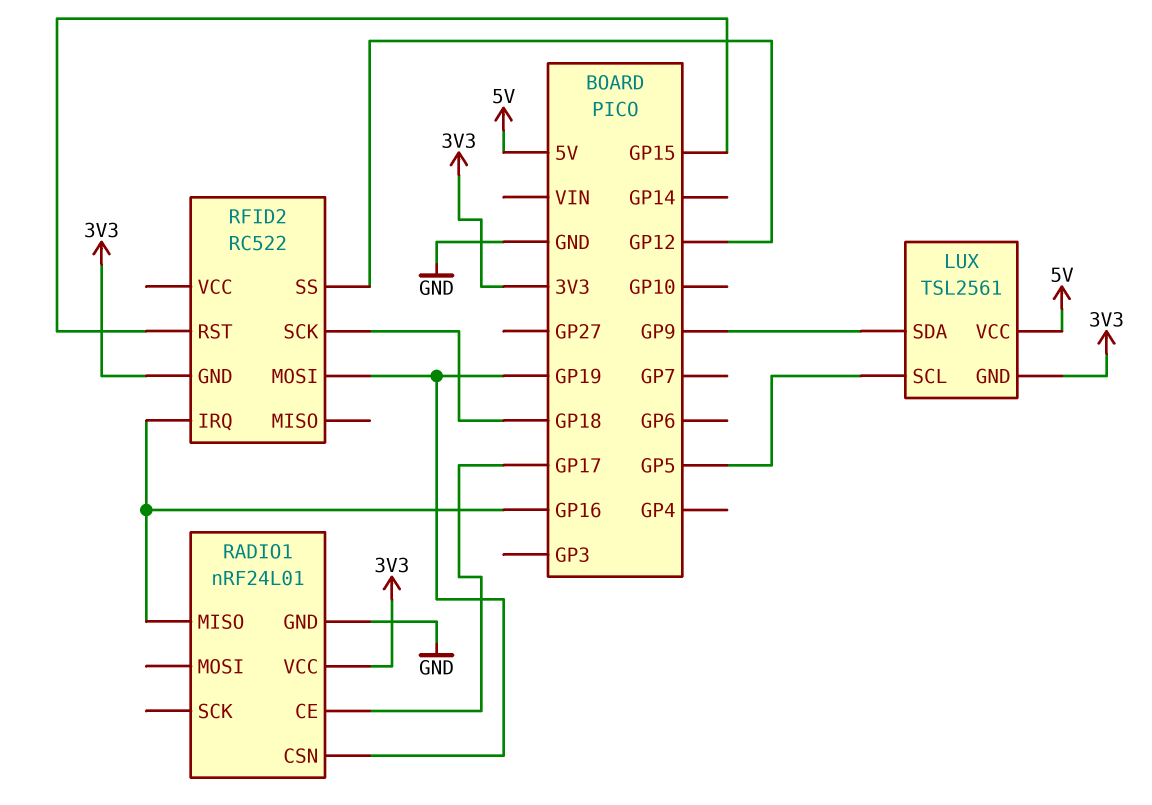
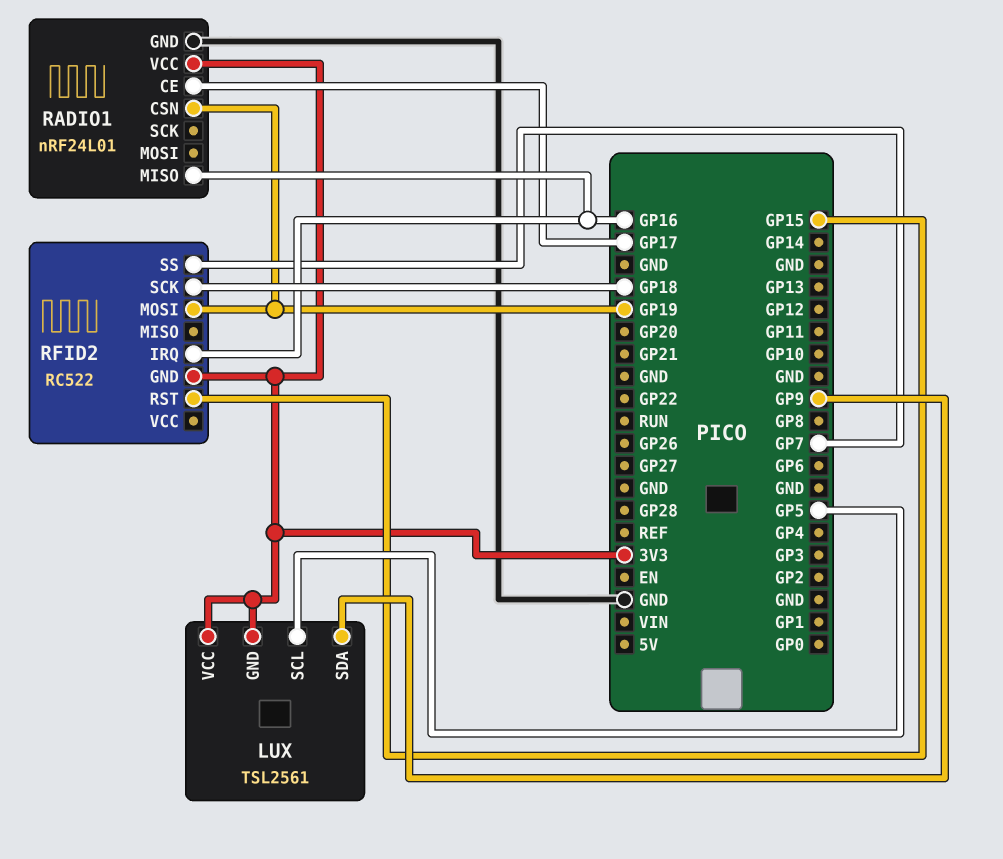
LUX pin VCC: 5V -> 3V3
RFID2 pin SS: GP12 -> GP7

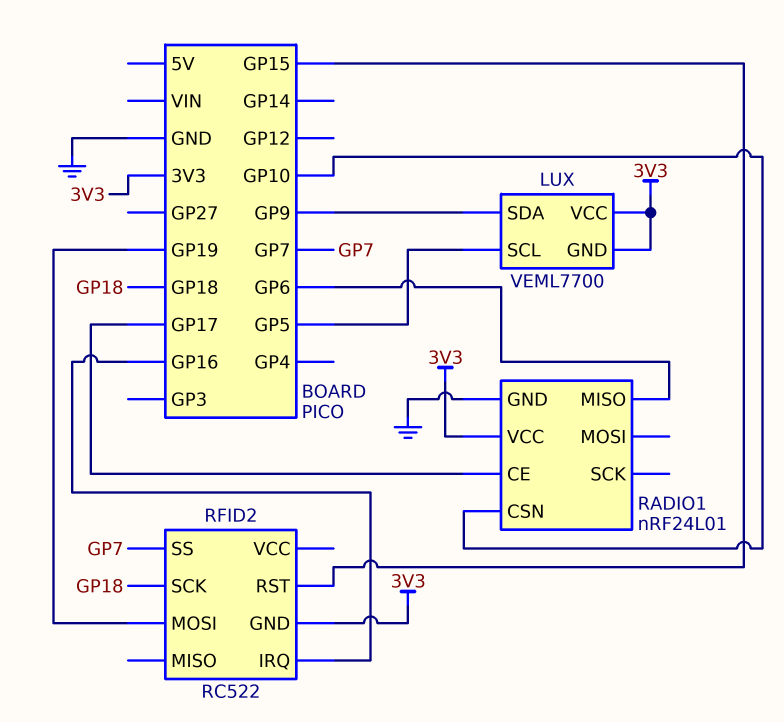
LUX: TSL2561 -> VEML7700
RADIO1 pin CSN: GP19 -> GP10
RADIO1 pin MISO: GP16 -> GP6

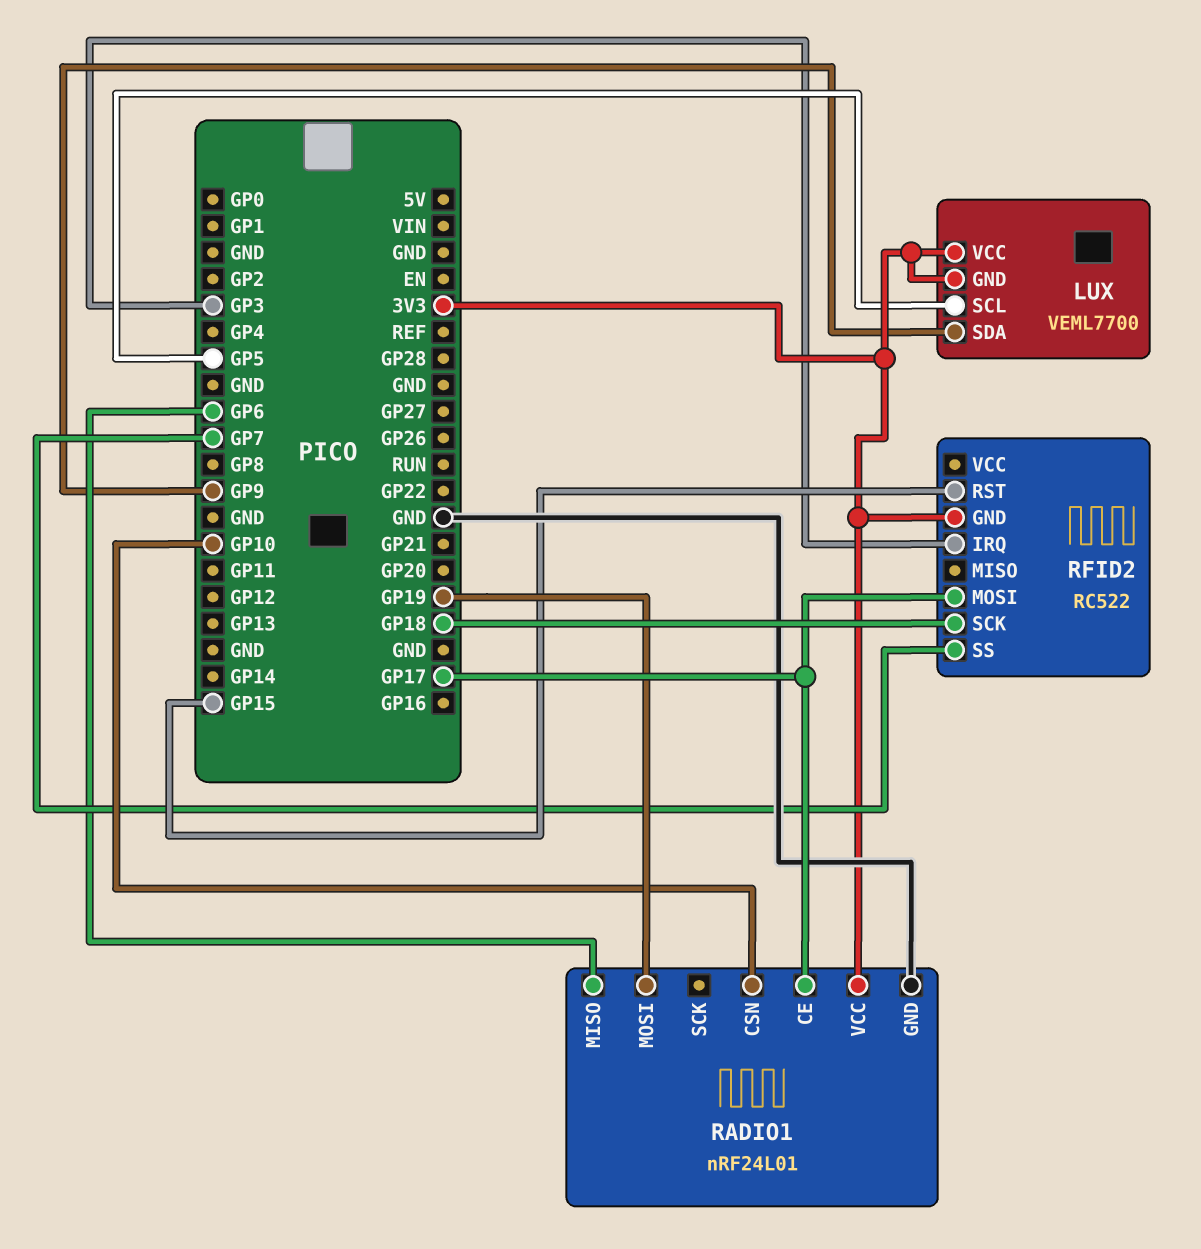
RADIO1 pin MOSI: none -> GP19
RFID2 pin IRQ: GP16 -> GP3
RFID2 pin MOSI: GP19 -> GP17

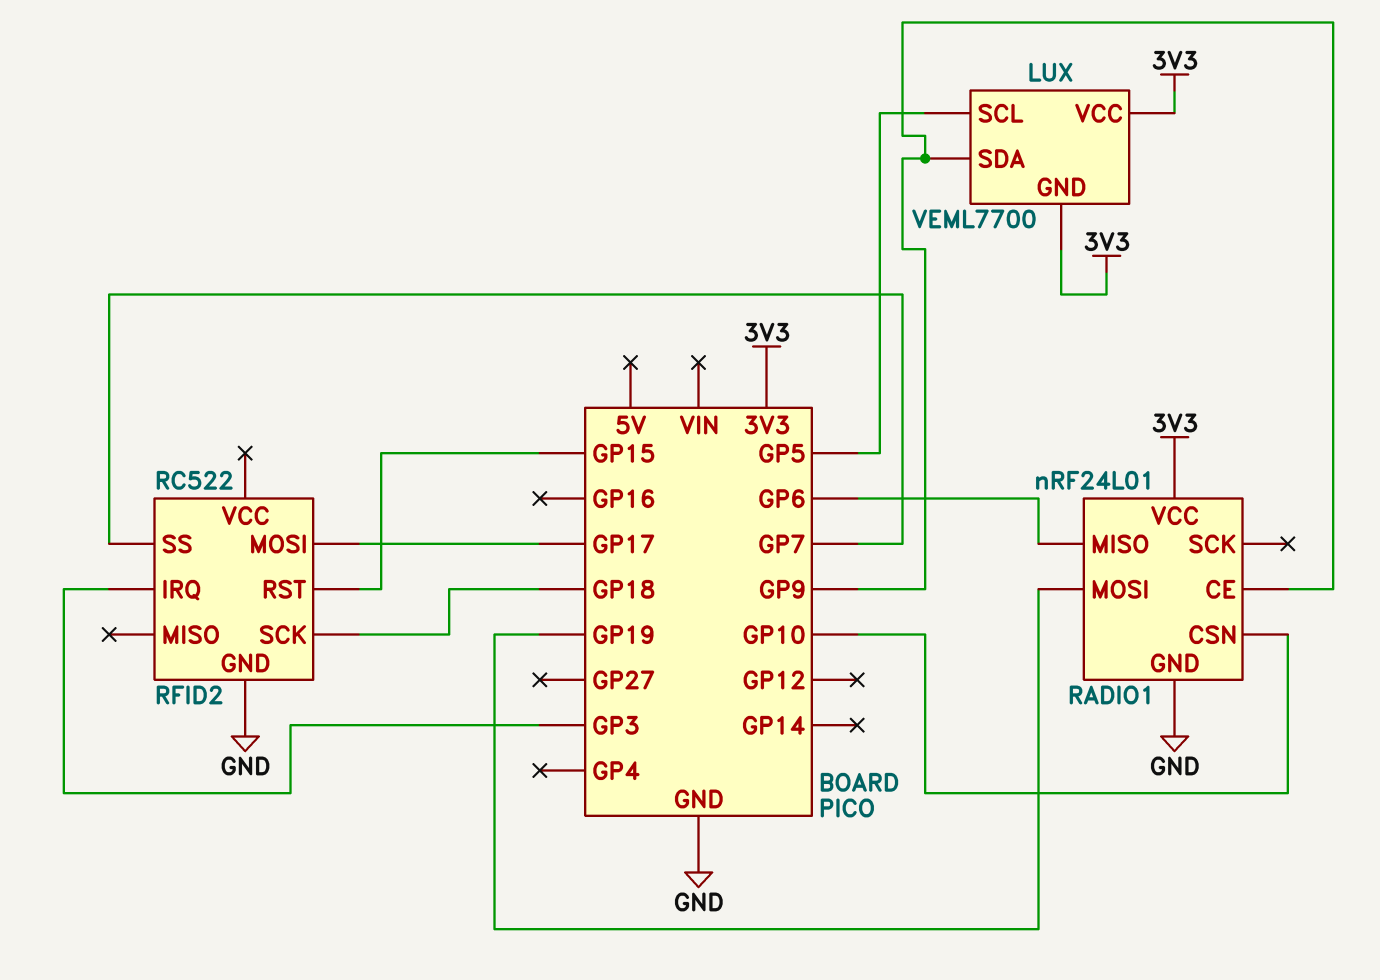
RADIO1 pin CE: GP17 -> GP9
RFID2 pin GND: 3V3 -> GND

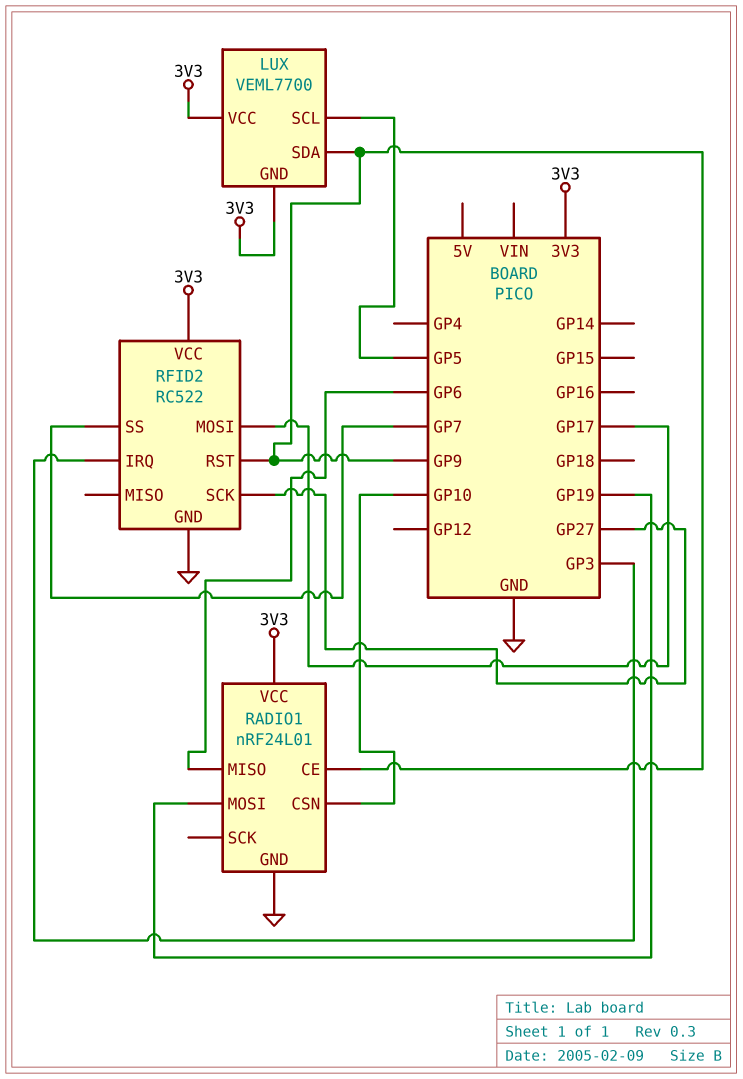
RFID2 pin RST: GP15 -> GP9
RFID2 pin SCK: GP18 -> GP27
RFID2 pin VCC: none -> 3V3

